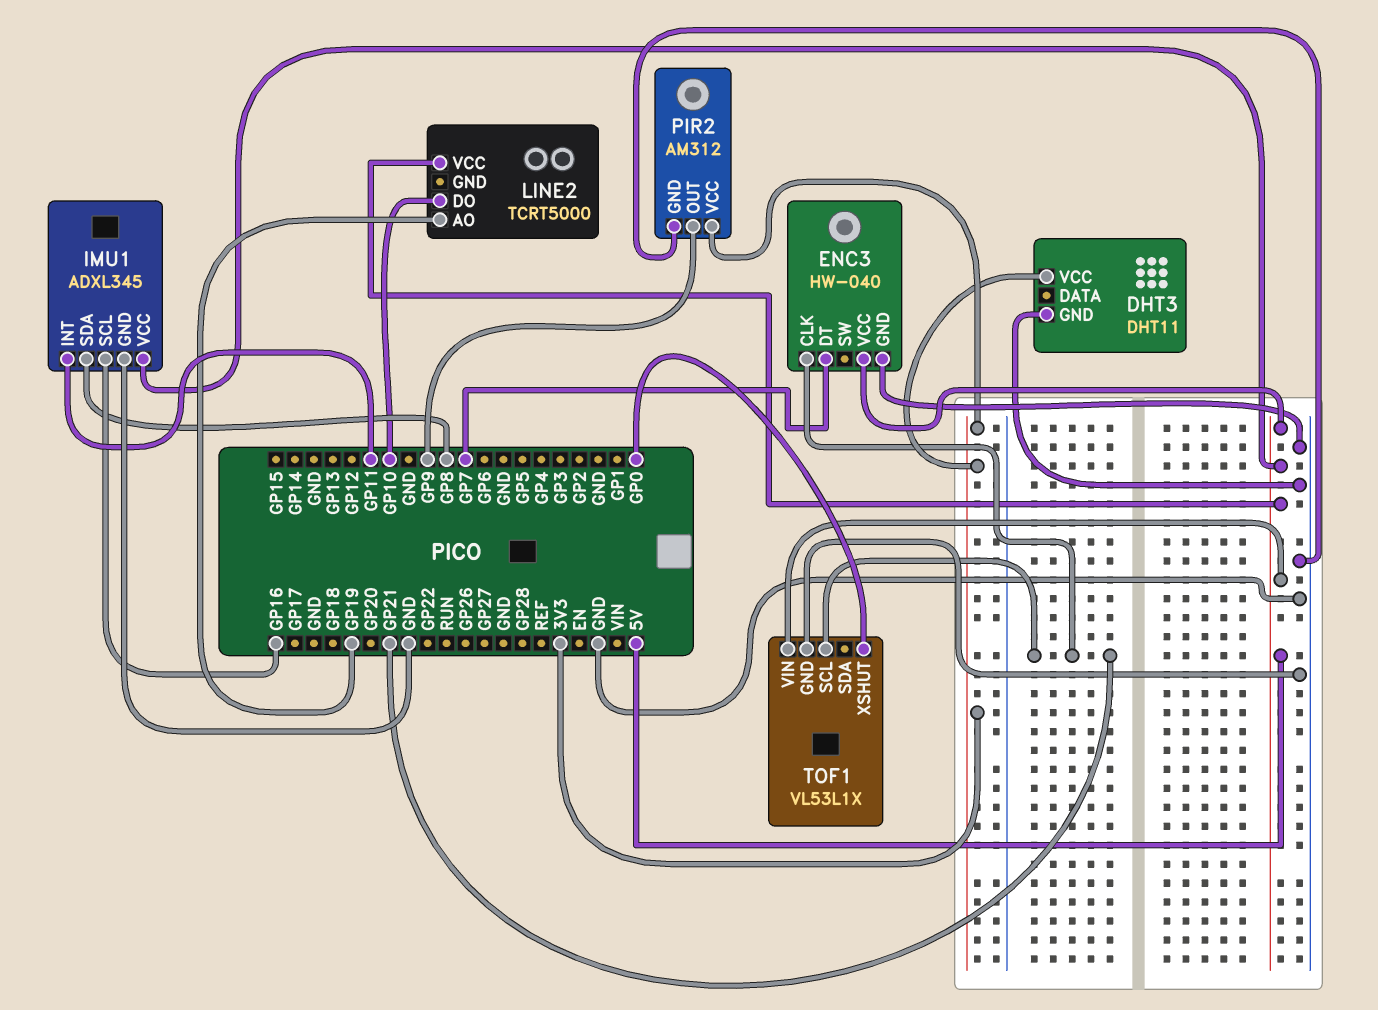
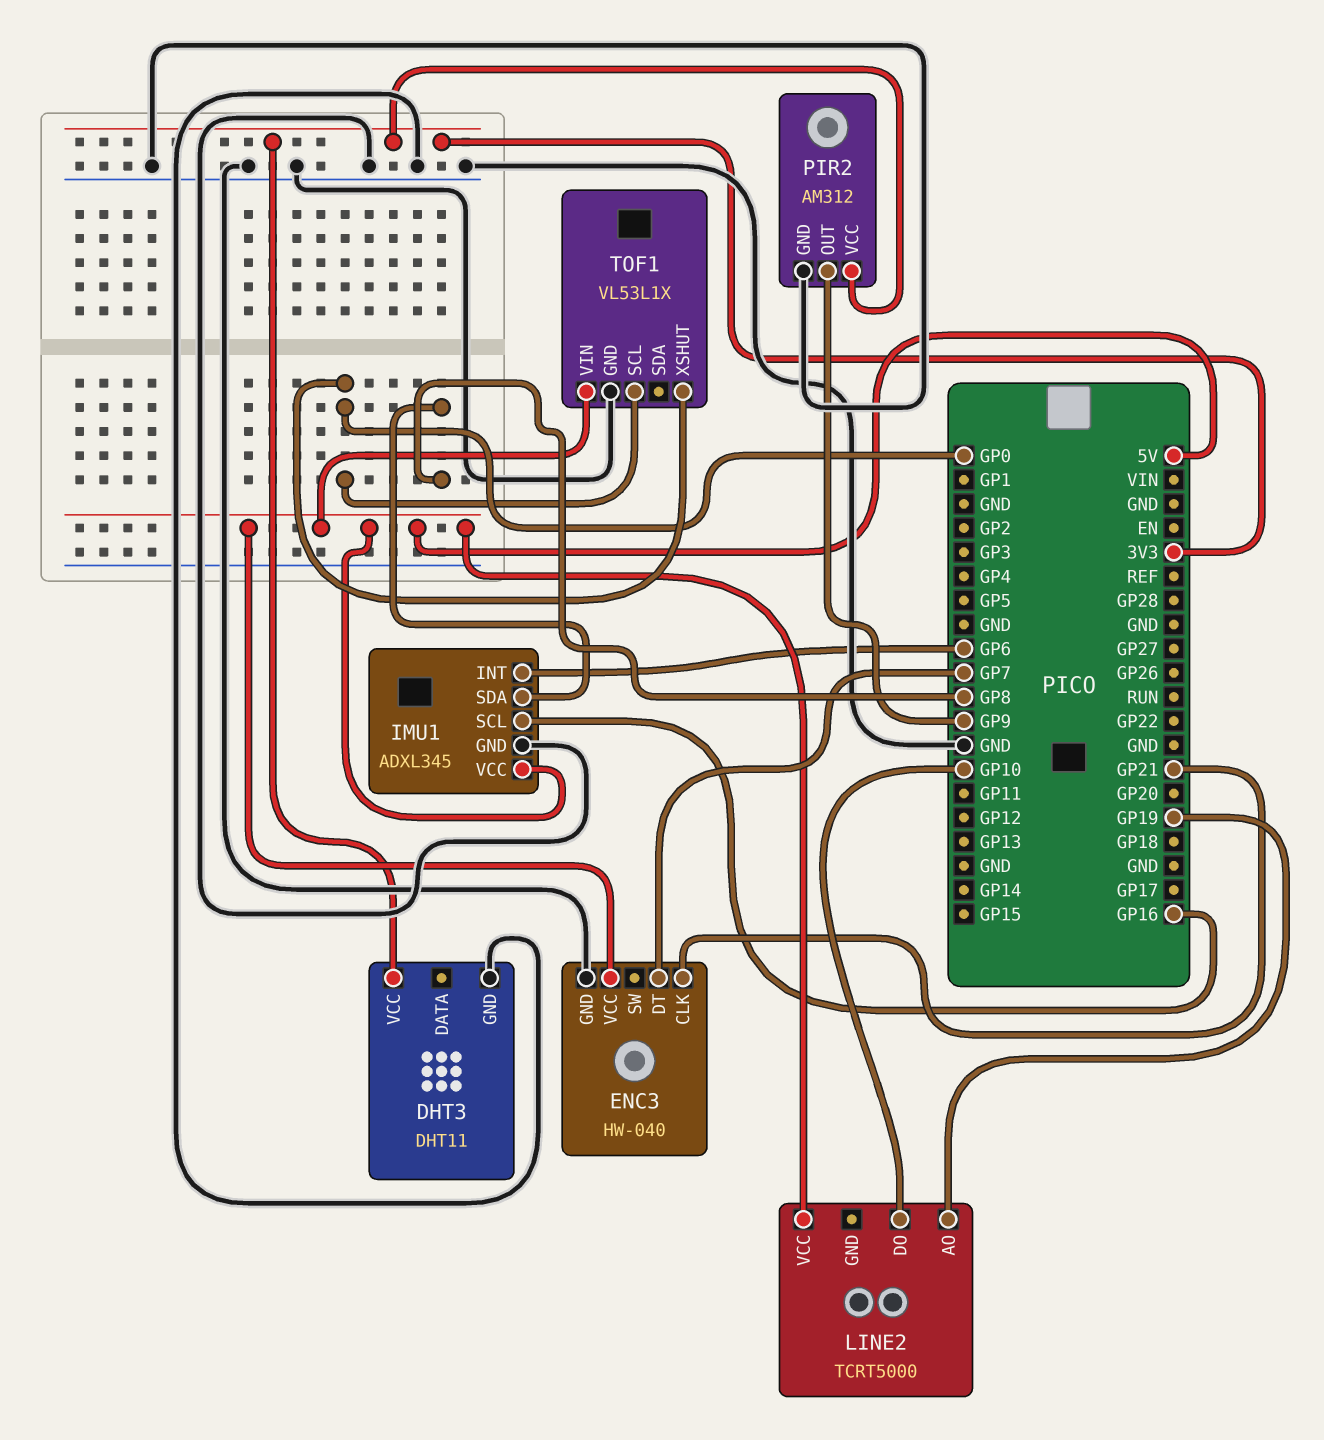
IMU1 pin INT: GP11 -> GP6
TOF1 pin SCL: GP21 -> GP0

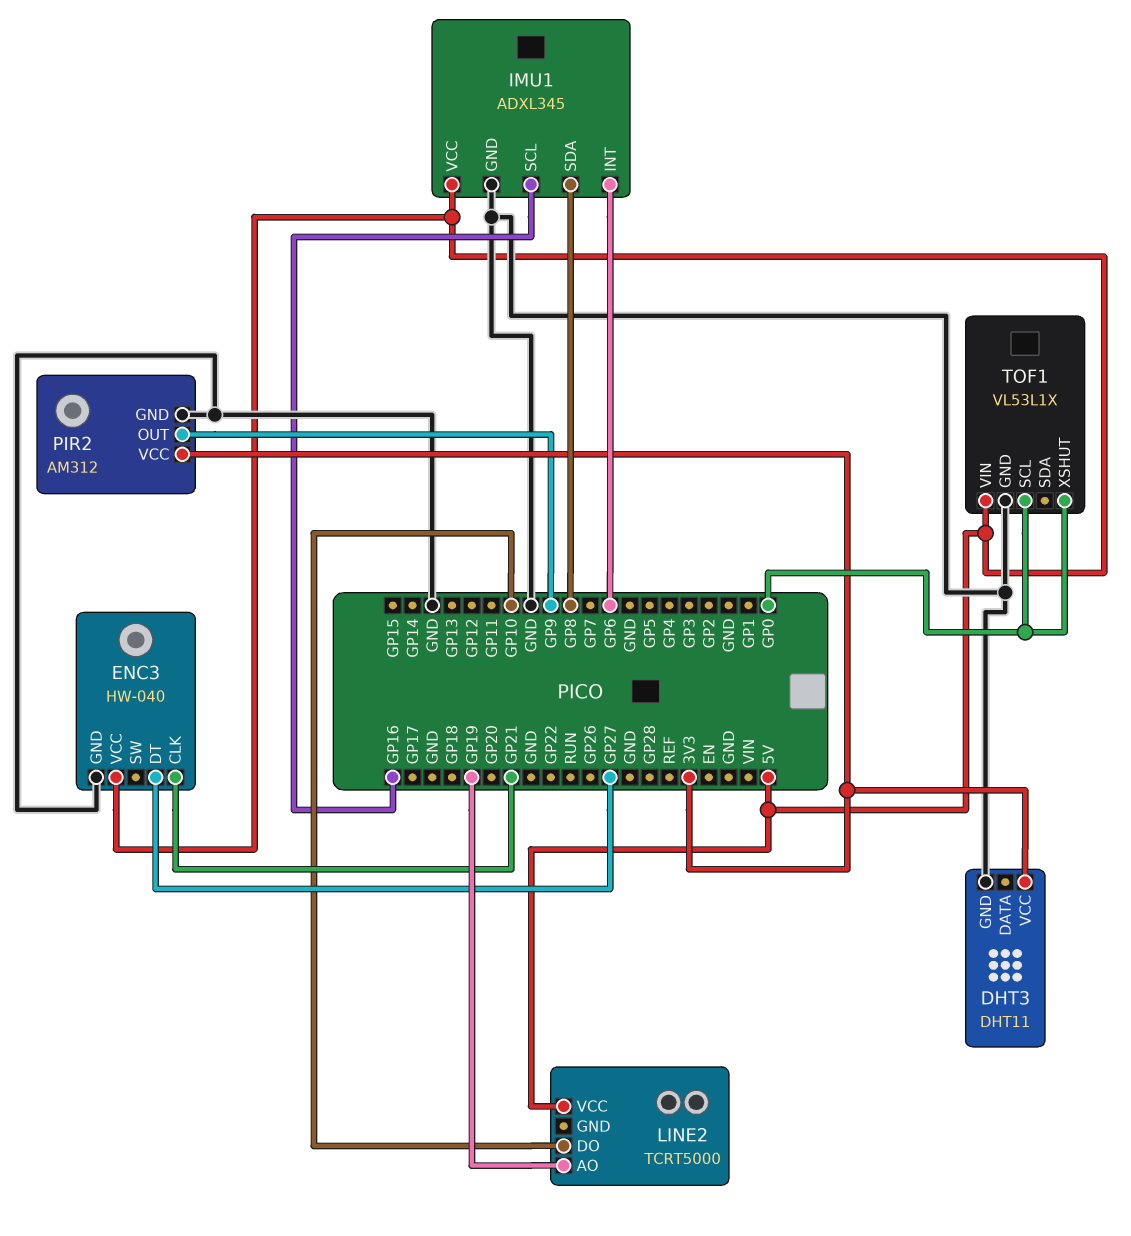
ENC3 pin DT: GP7 -> GP27

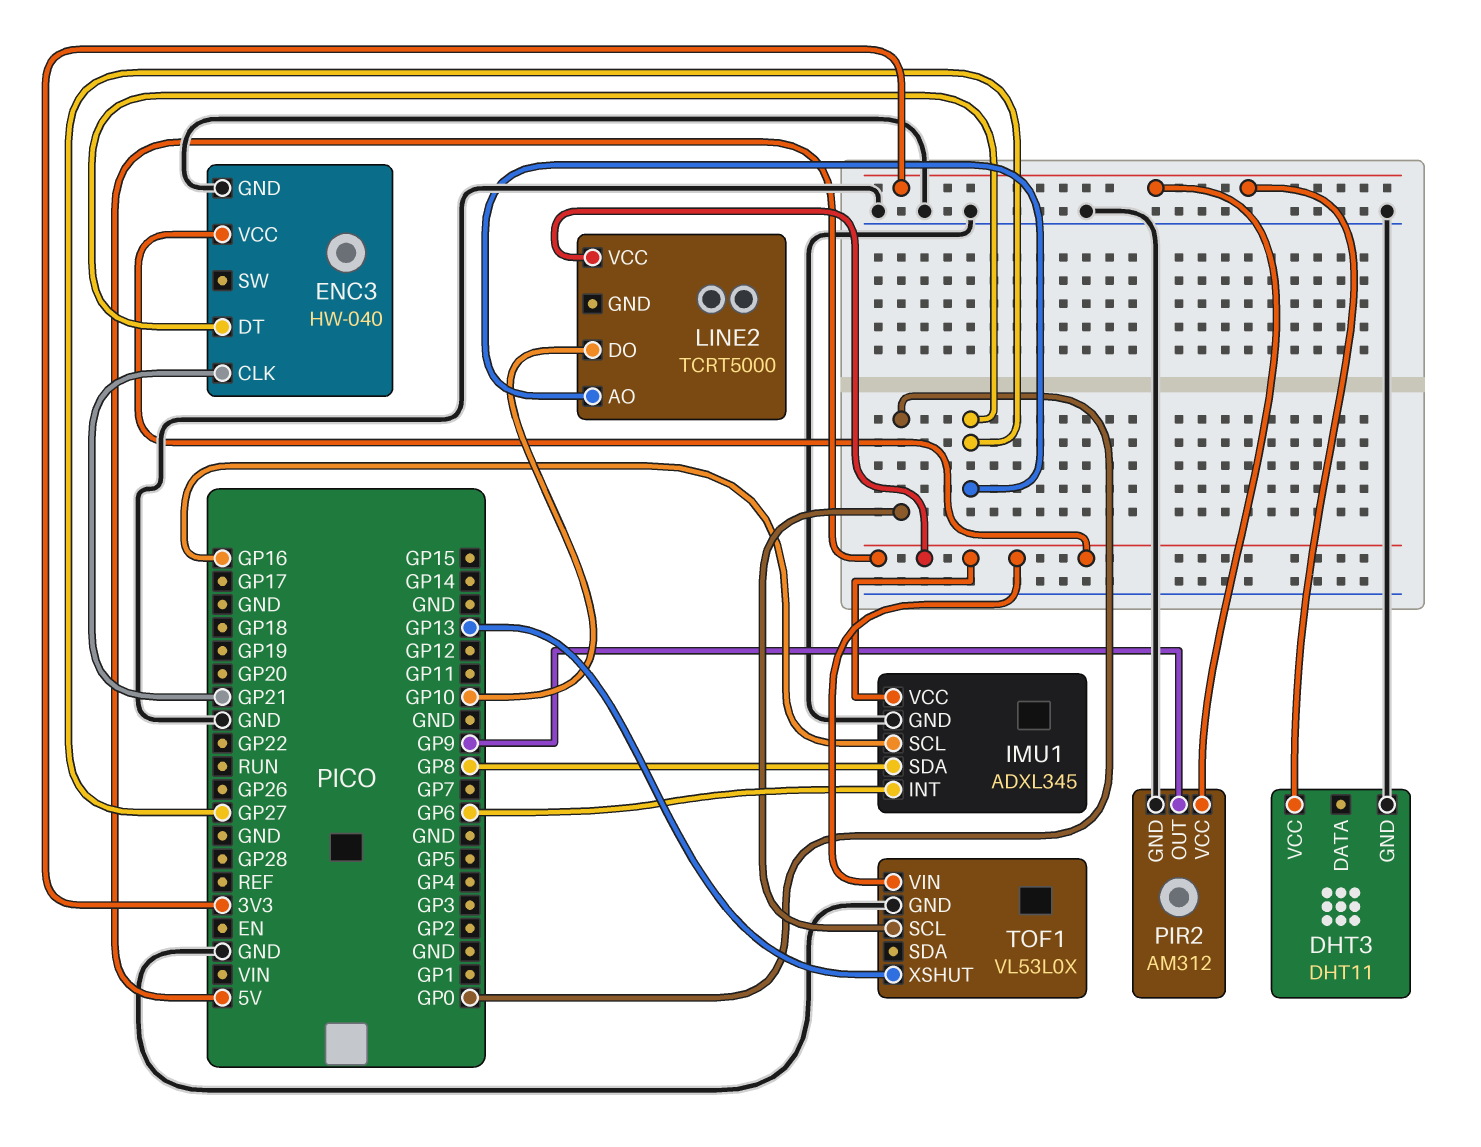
LINE2 pin AO: GP19 -> GP27
TOF1: VL53L1X -> VL53L0X
TOF1 pin XSHUT: GP0 -> GP13

